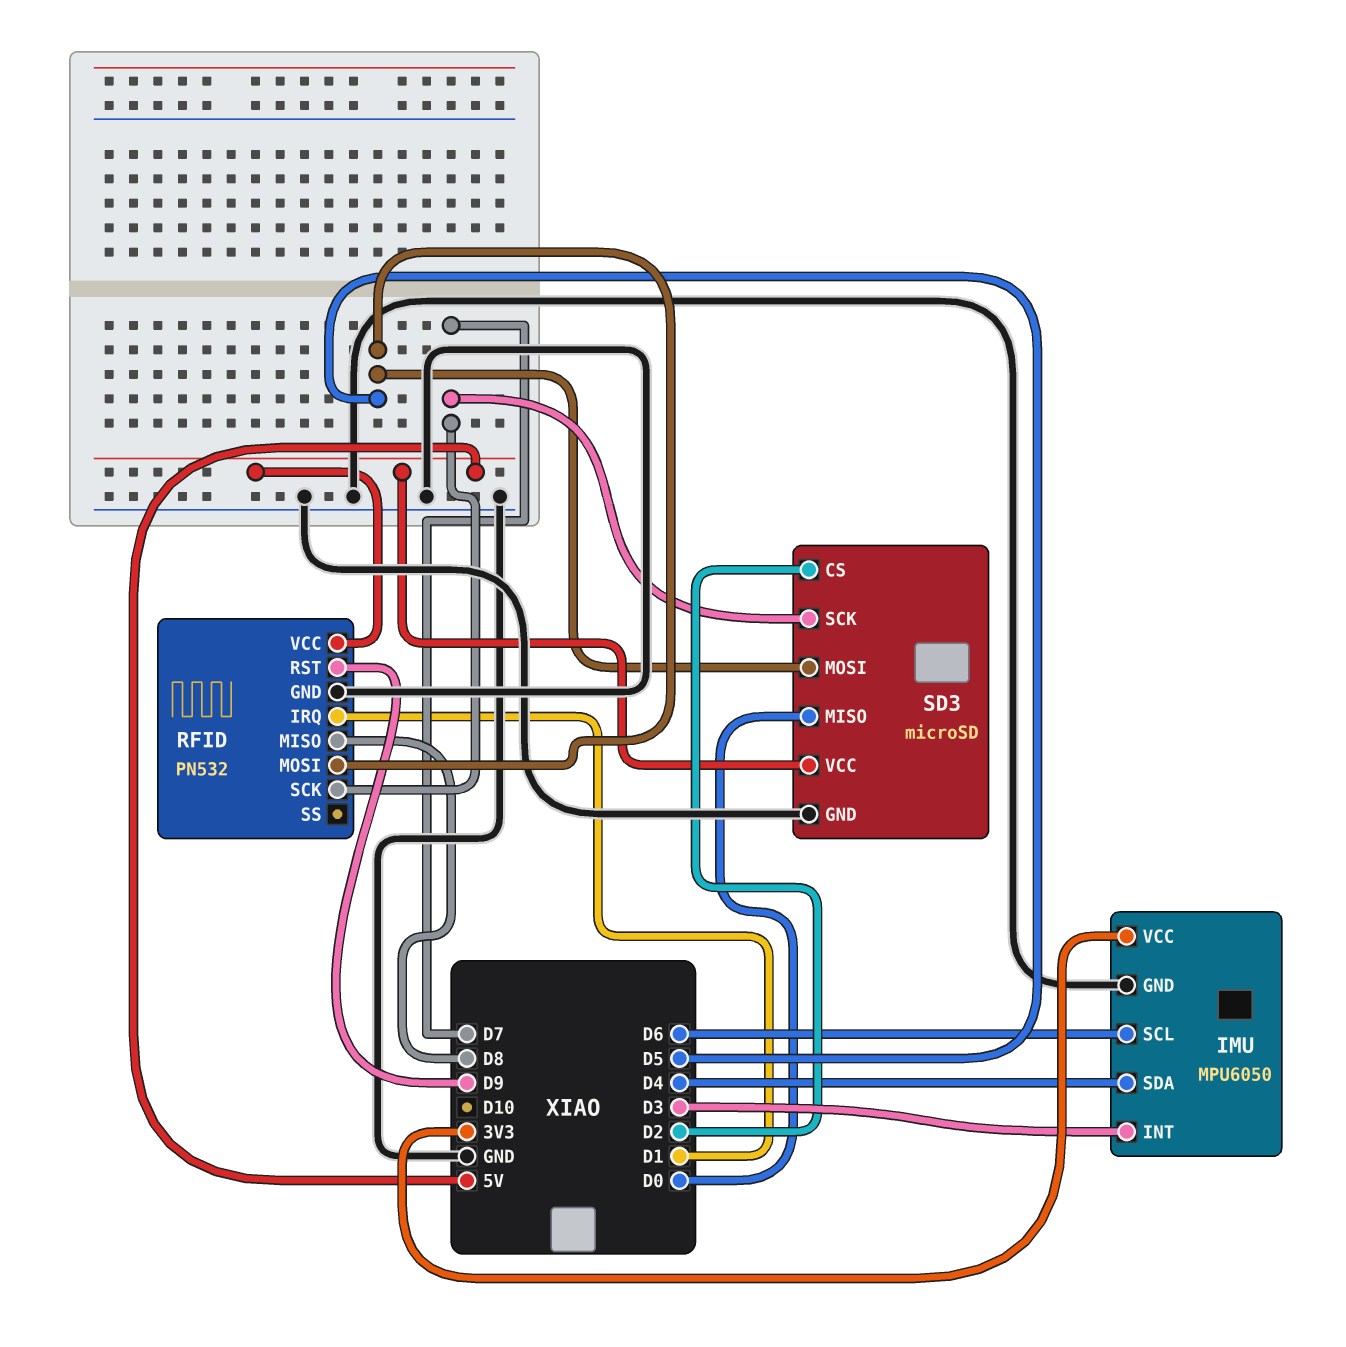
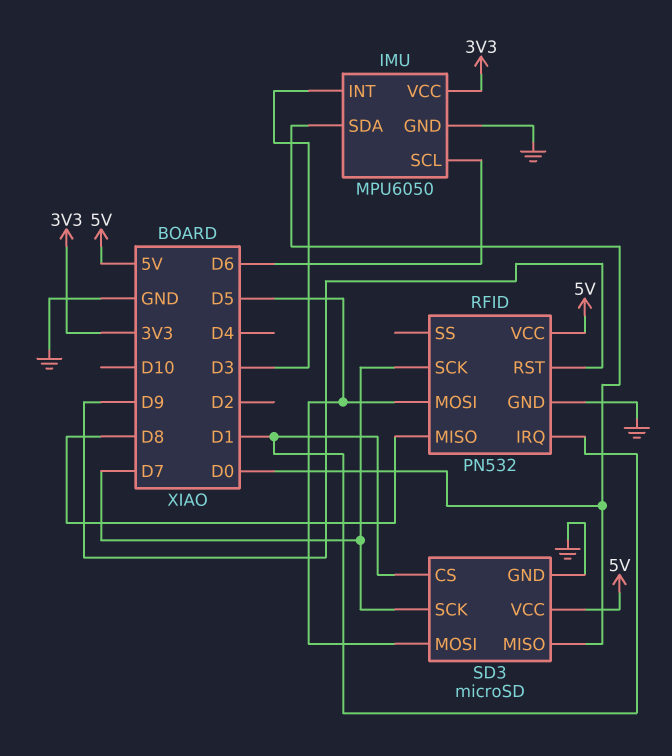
IMU pin SDA: D4 -> D0
SD3 pin CS: D2 -> D1

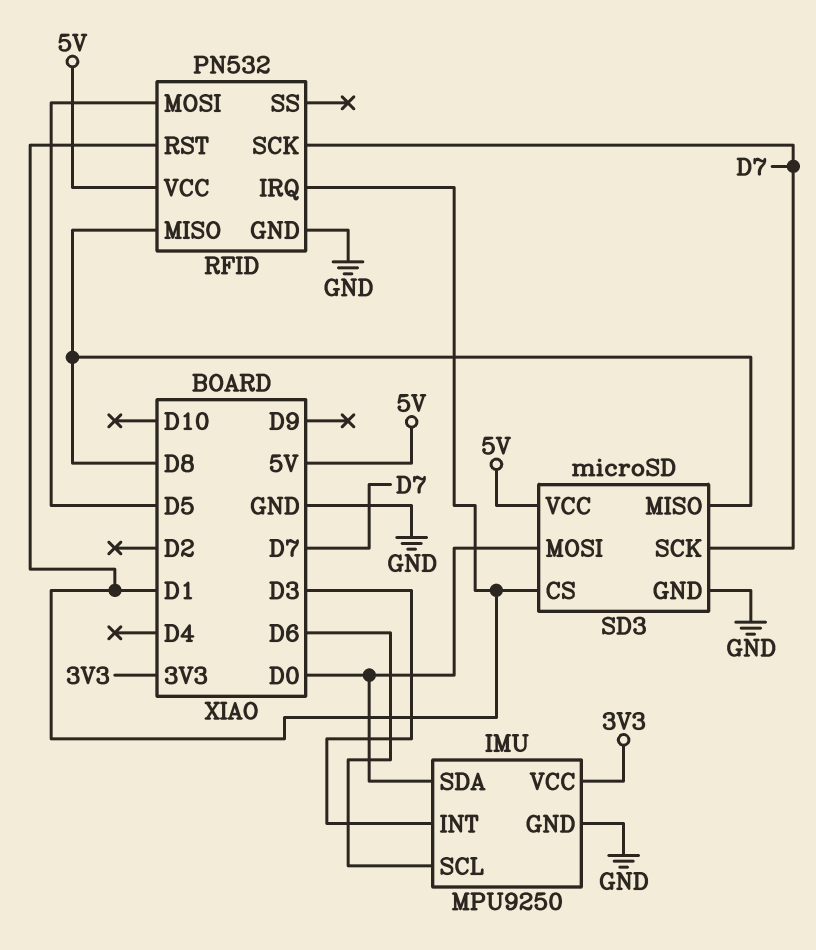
IMU: MPU6050 -> MPU9250
RFID pin RST: D9 -> D1
SD3 pin MISO: D0 -> D8
SD3 pin MOSI: D5 -> D0

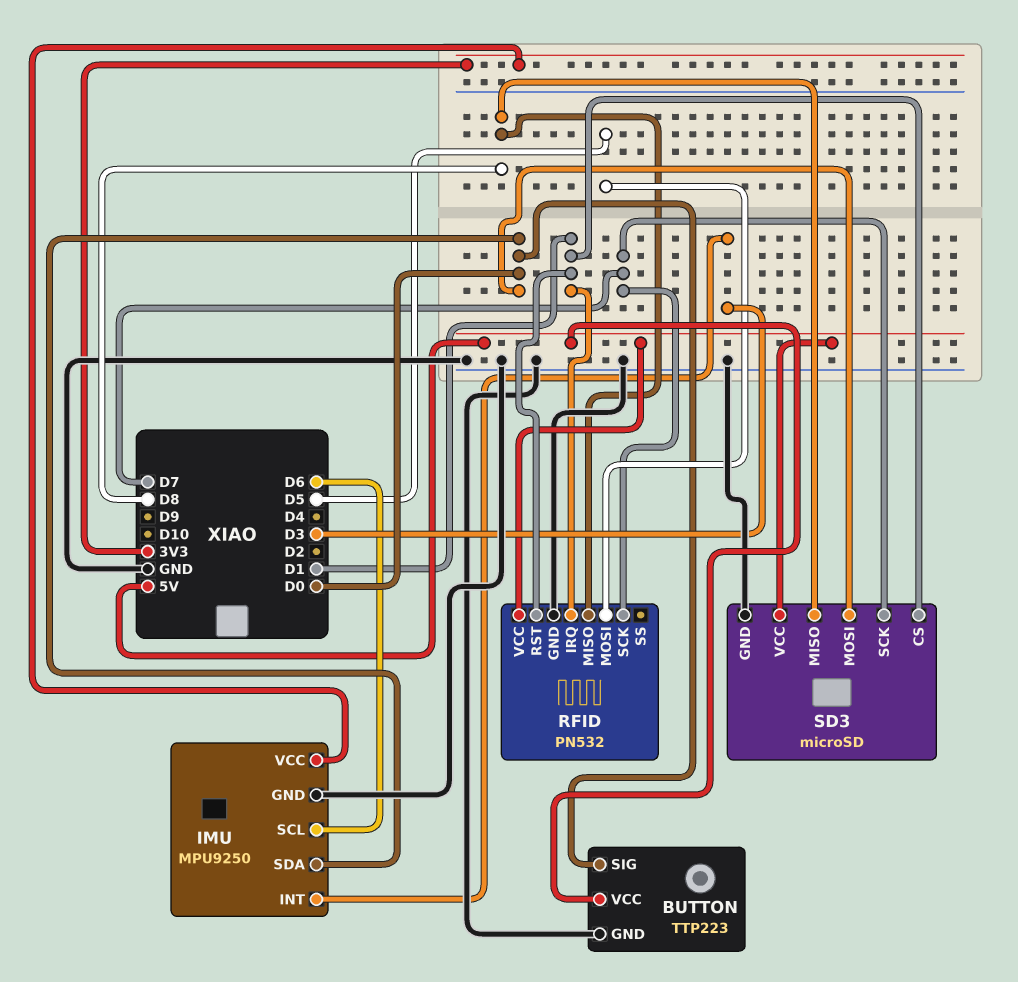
BUTTON: none -> TTP223
BUTTON pin GND: none -> GND
BUTTON pin SIG: none -> D0
BUTTON pin VCC: none -> 5V

